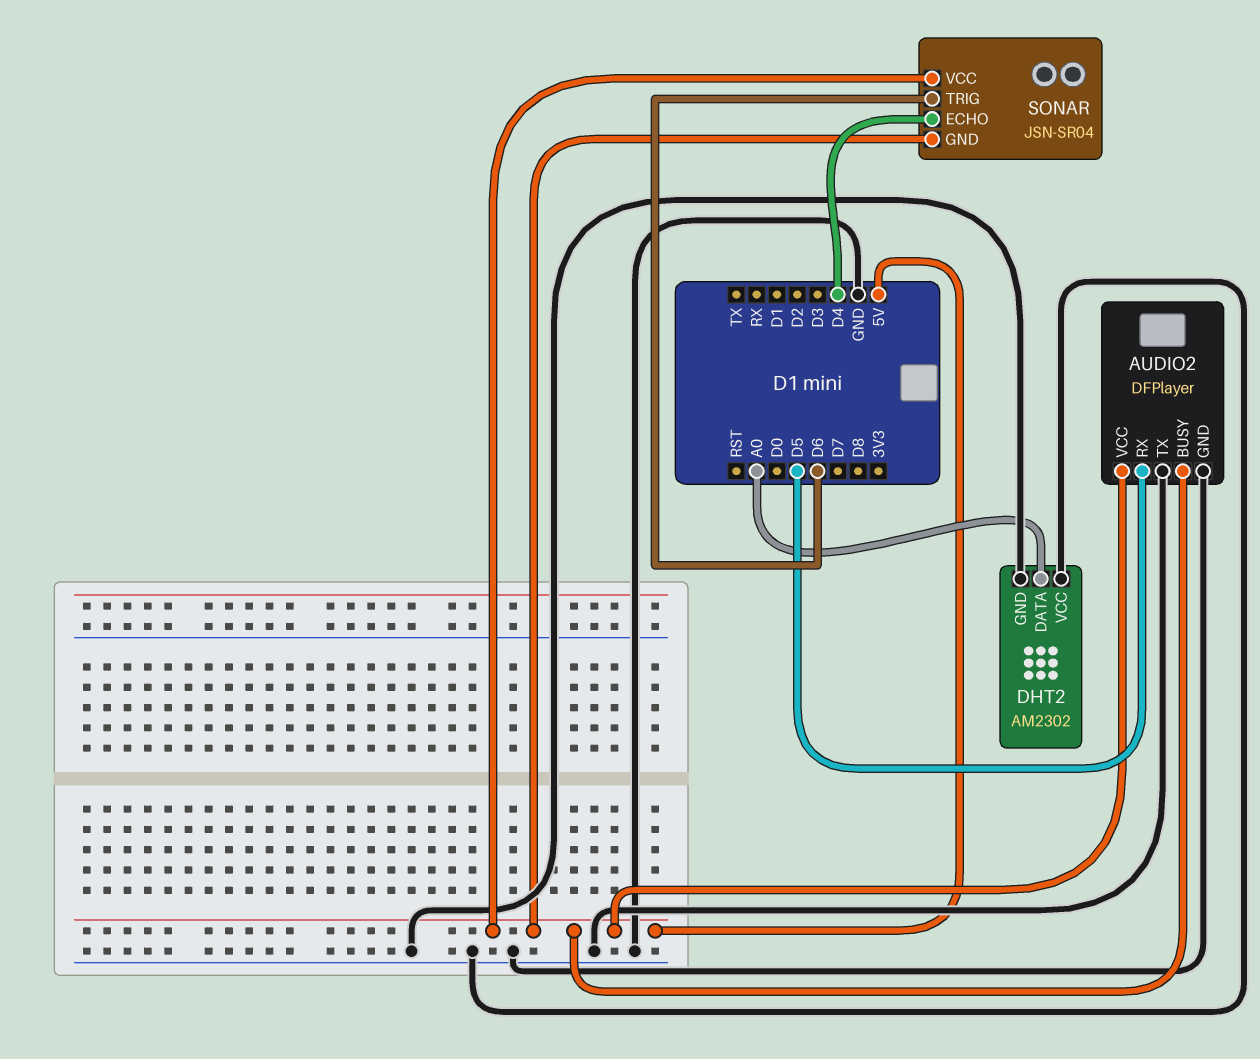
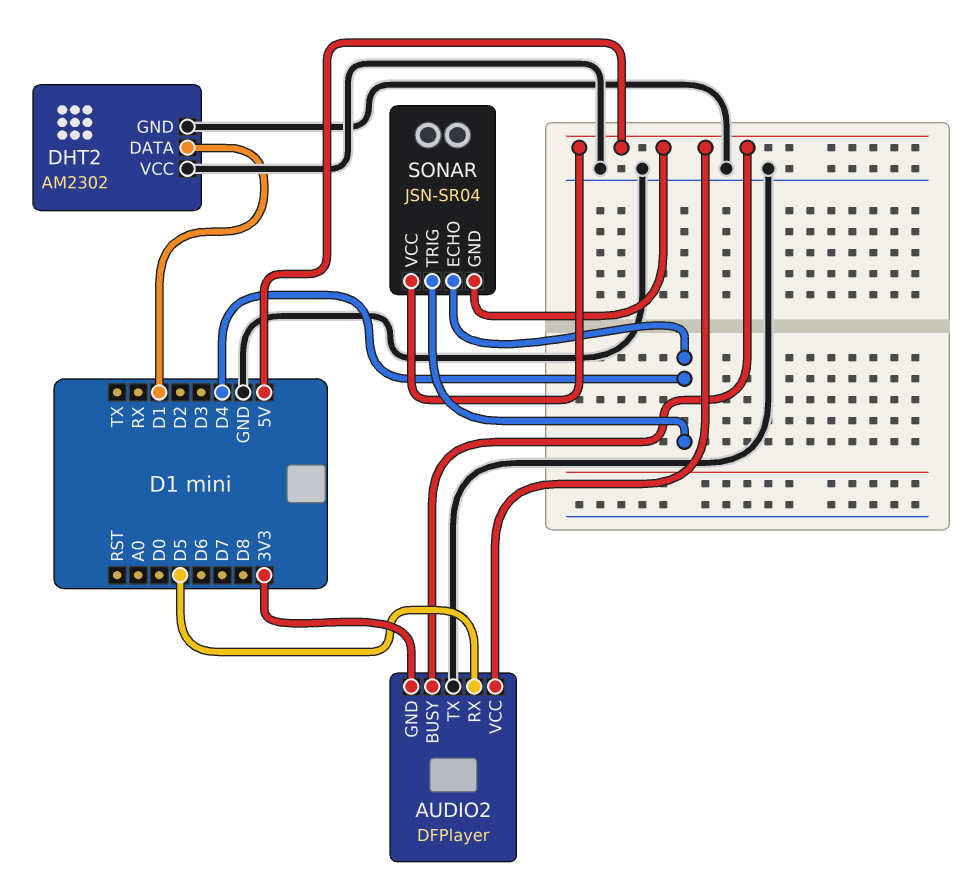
AUDIO2 pin GND: GND -> 3V3
DHT2 pin DATA: A0 -> D1
SONAR pin TRIG: D6 -> D4

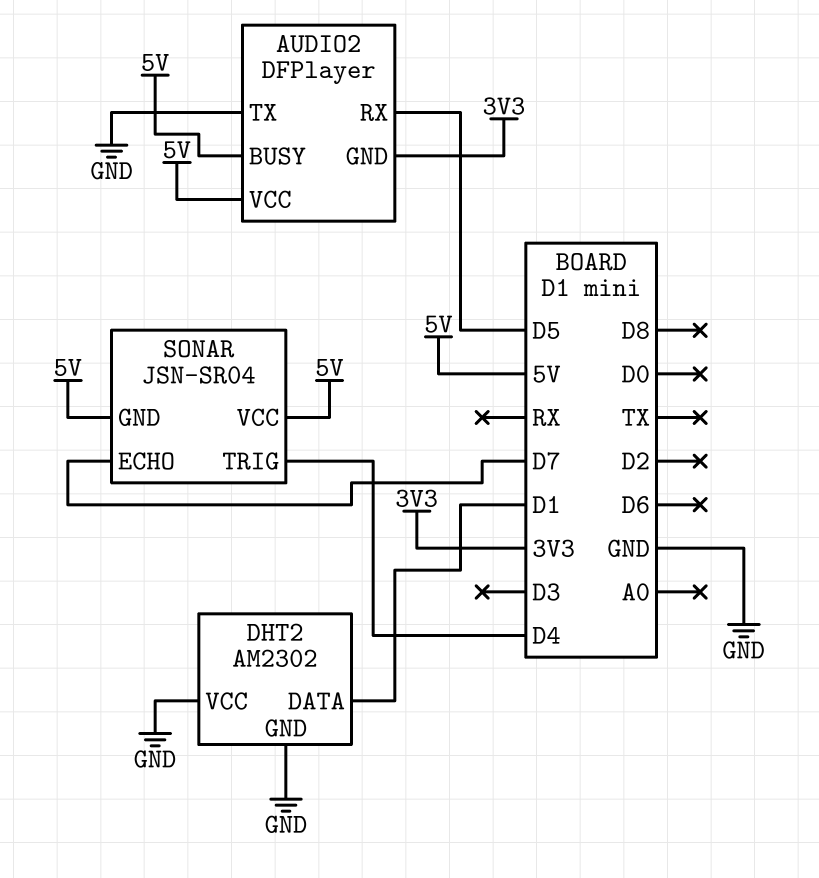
SONAR pin ECHO: D4 -> D7

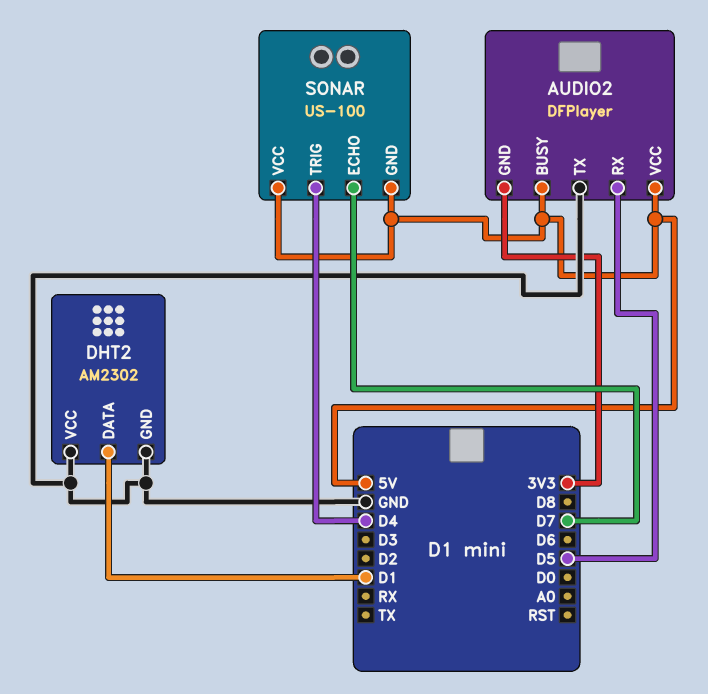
SONAR: JSN-SR04 -> US-100

